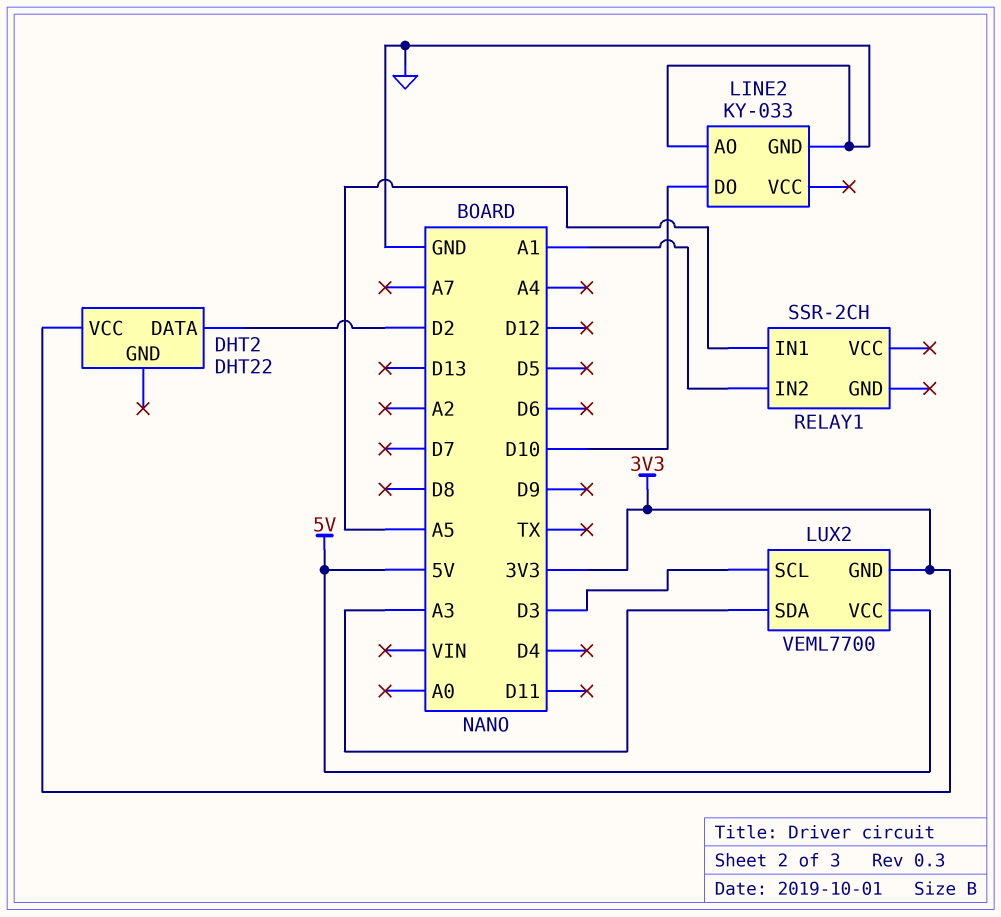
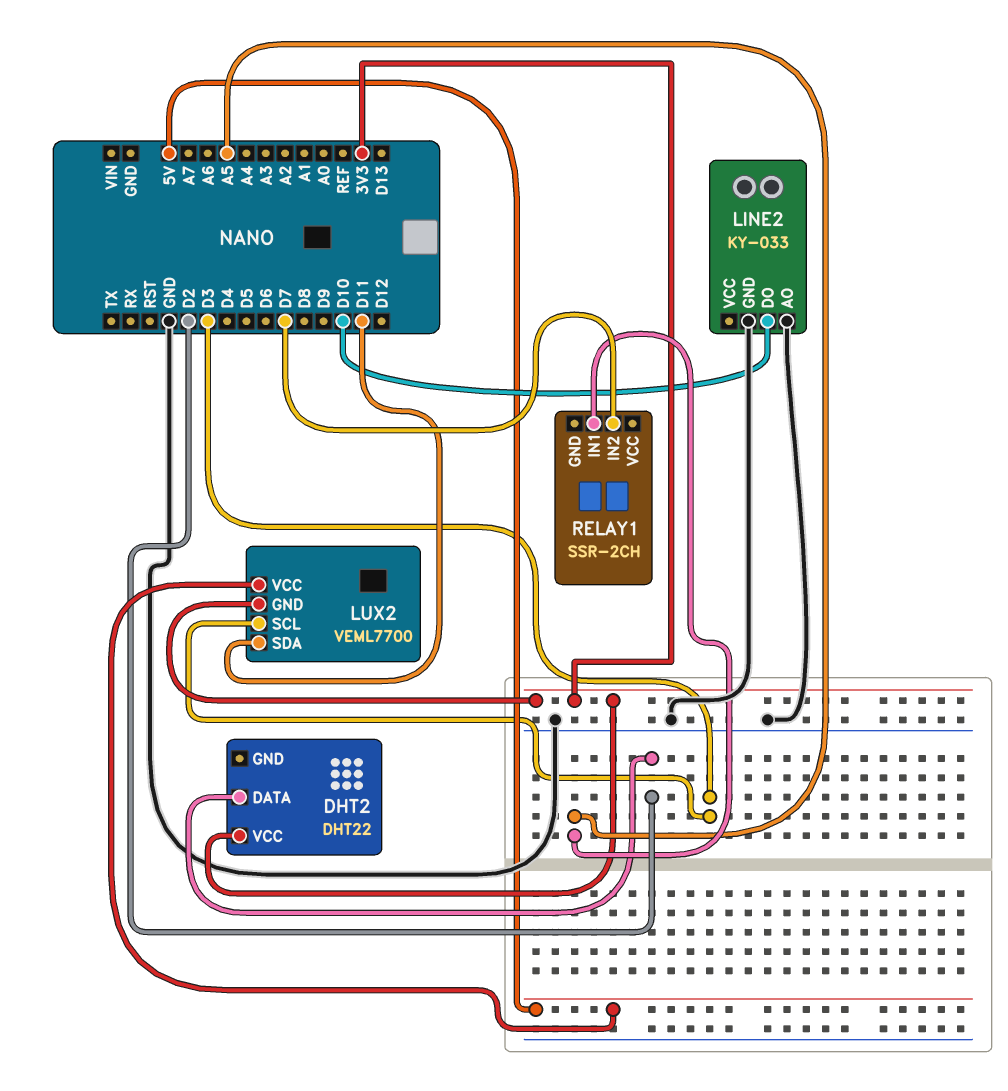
LUX2 pin SDA: A3 -> D11
RELAY1 pin IN2: A1 -> D7

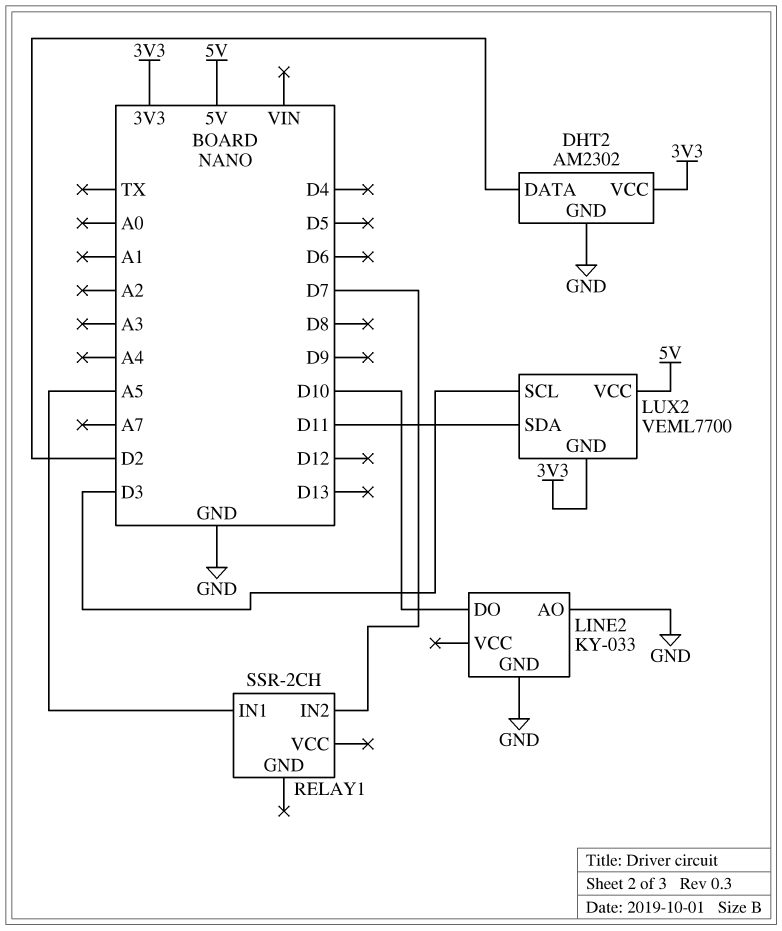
DHT2: DHT22 -> AM2302
DHT2 pin GND: none -> GND

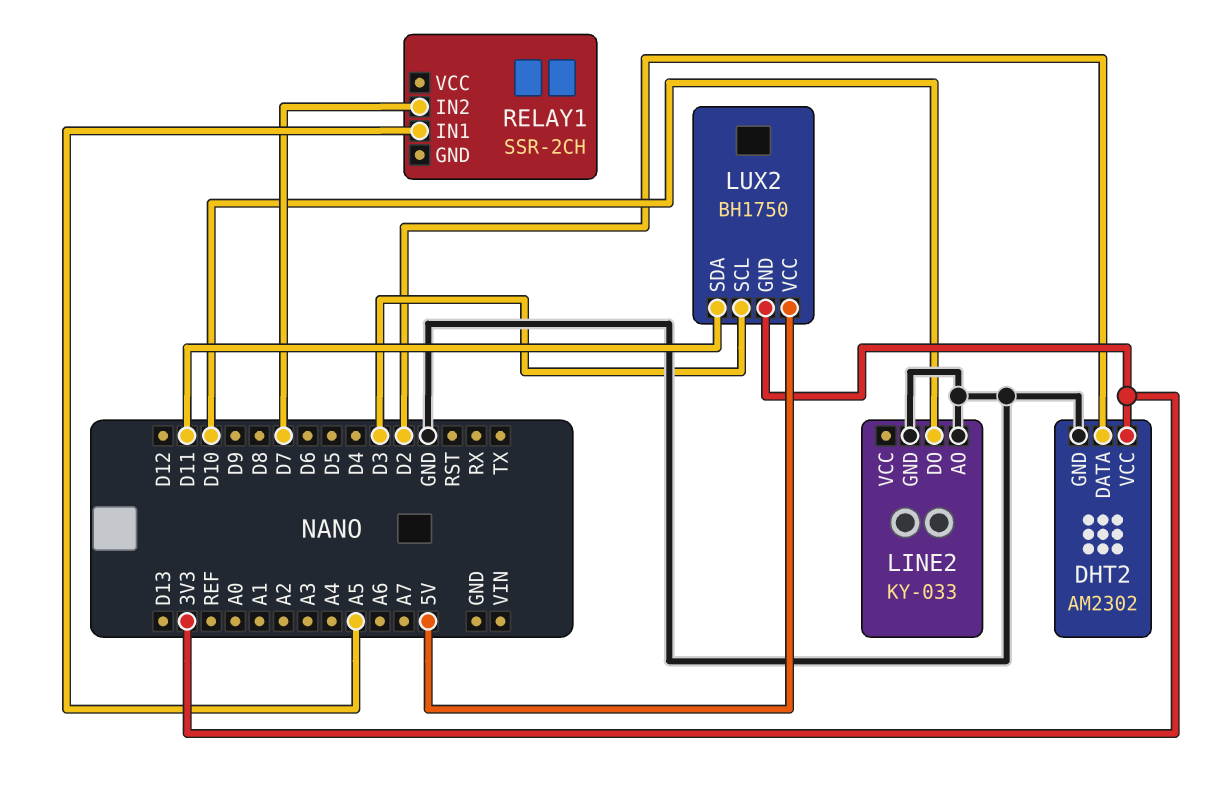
LUX2: VEML7700 -> BH1750

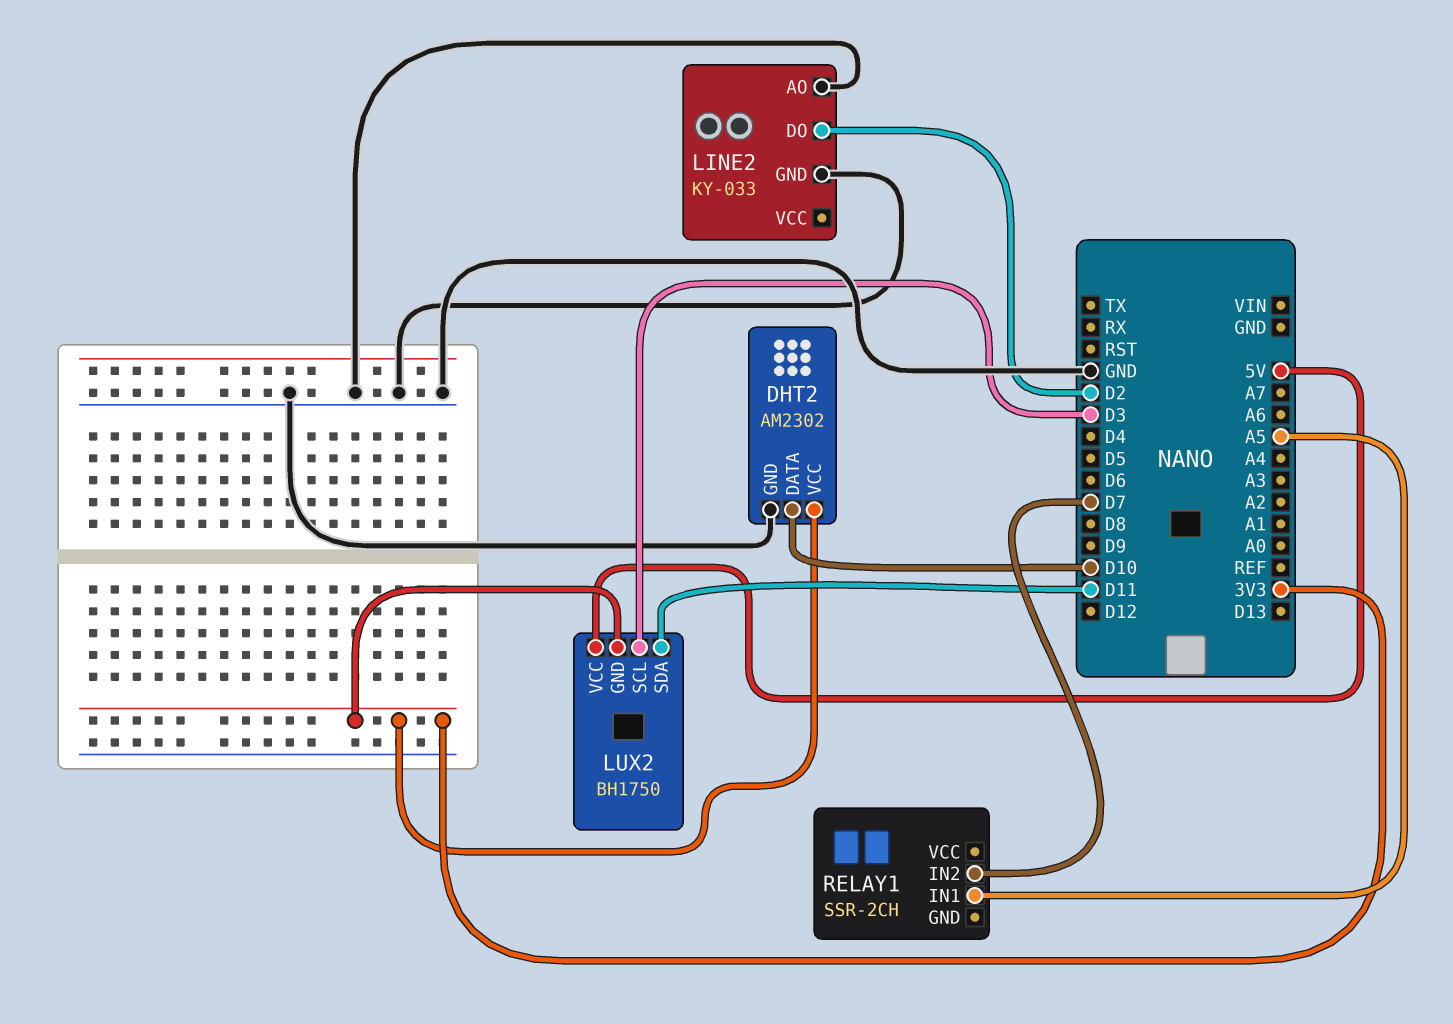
DHT2 pin DATA: D2 -> D10
LINE2 pin DO: D10 -> D2

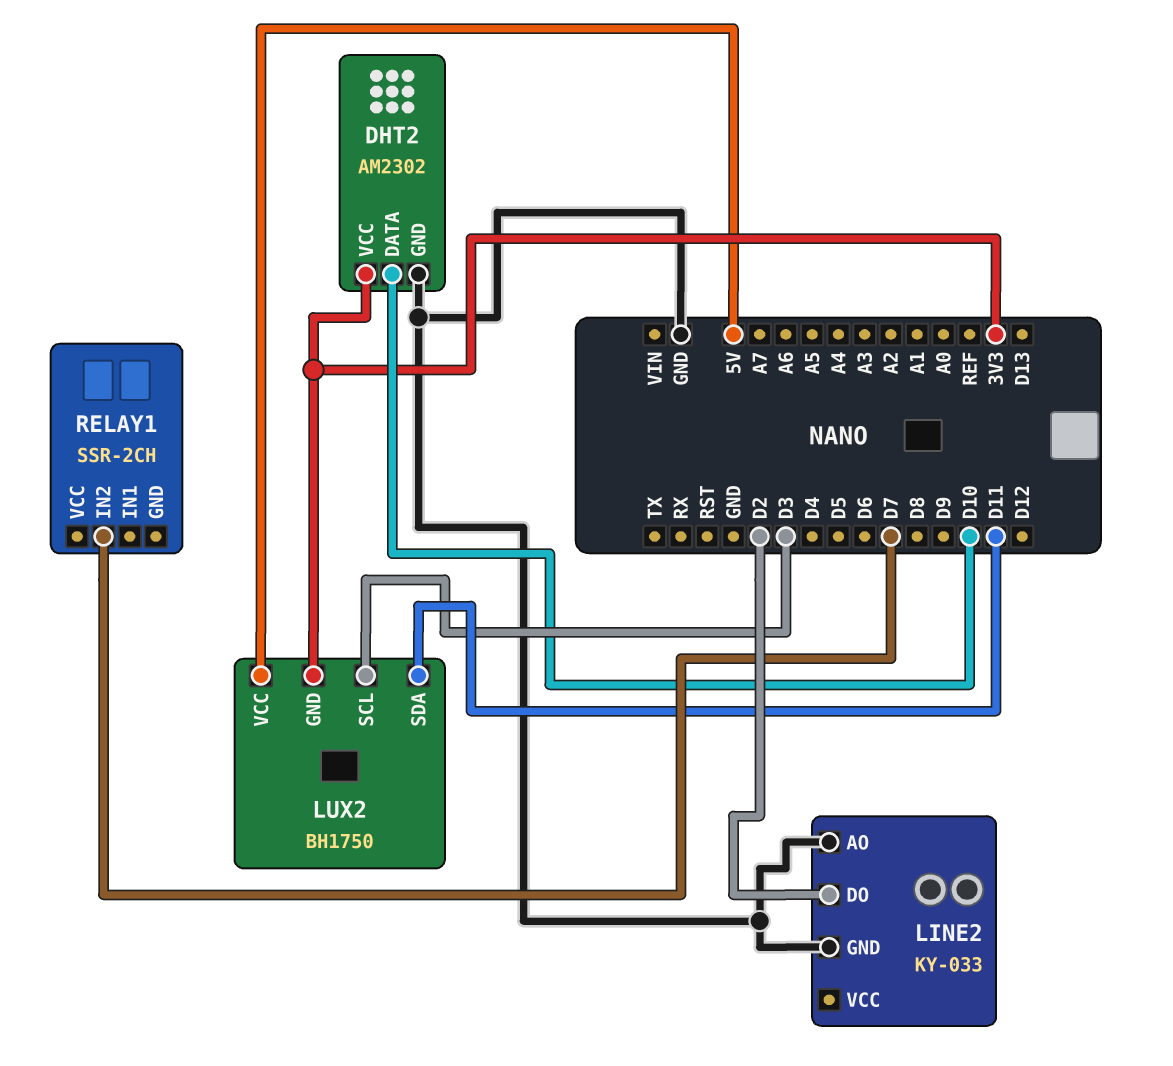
RELAY1 pin IN1: A5 -> none

